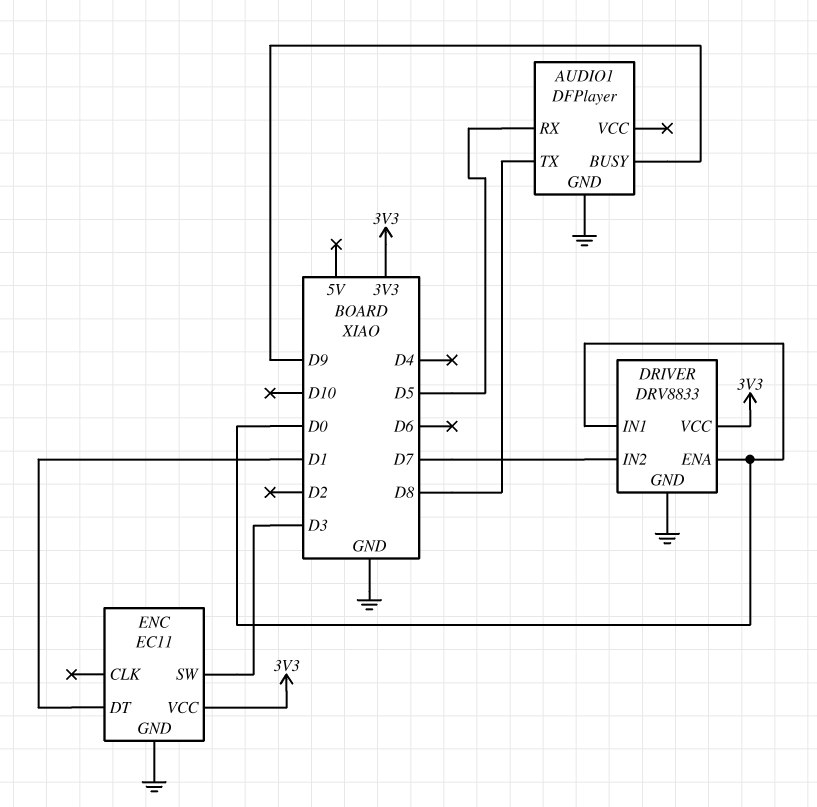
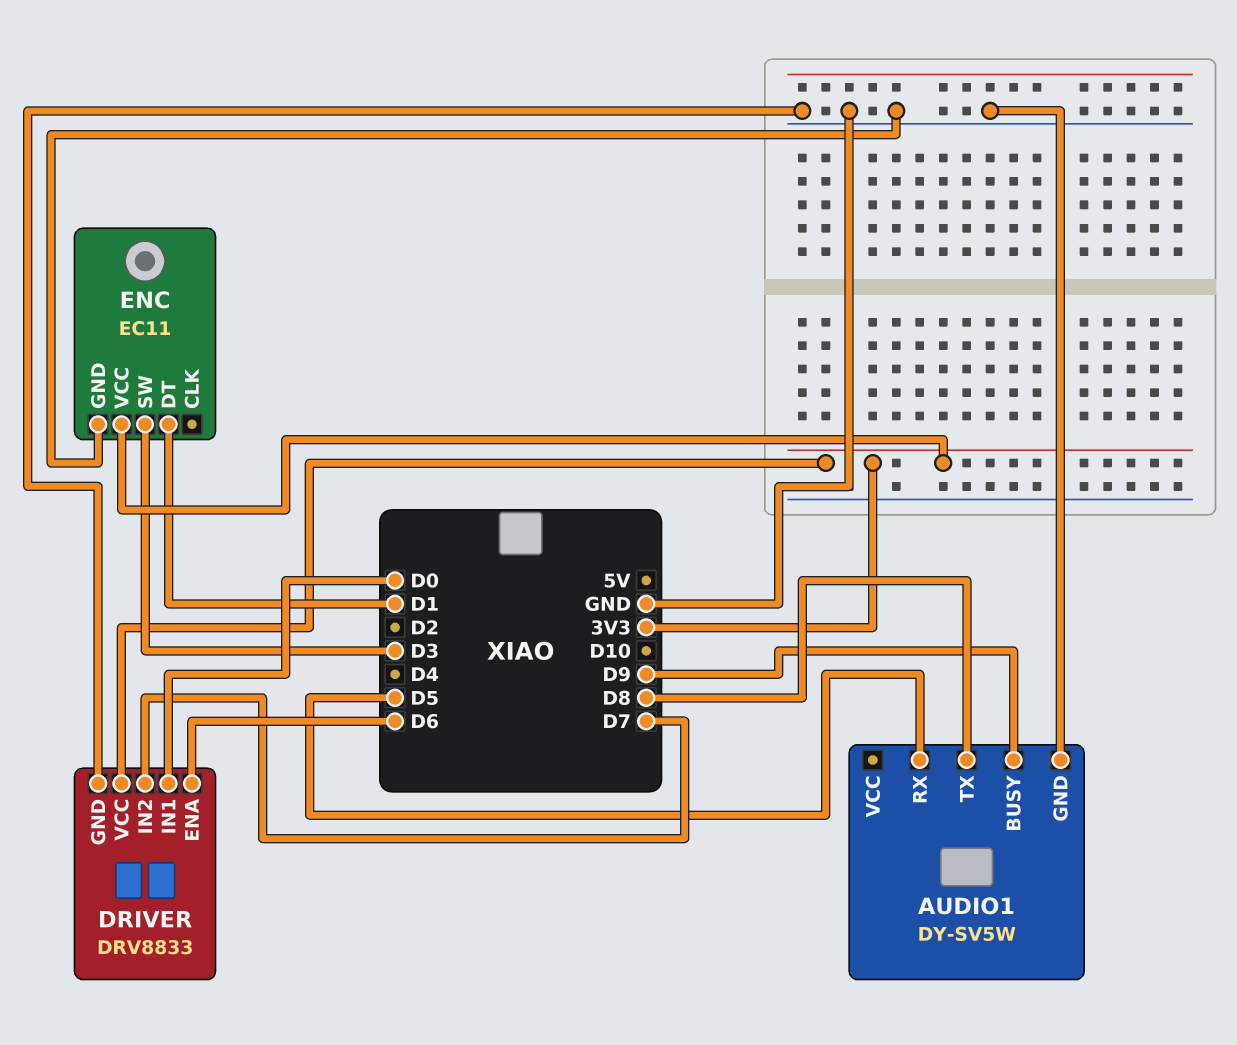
AUDIO1: DFPlayer -> DY-SV5W
DRIVER pin ENA: D0 -> D6

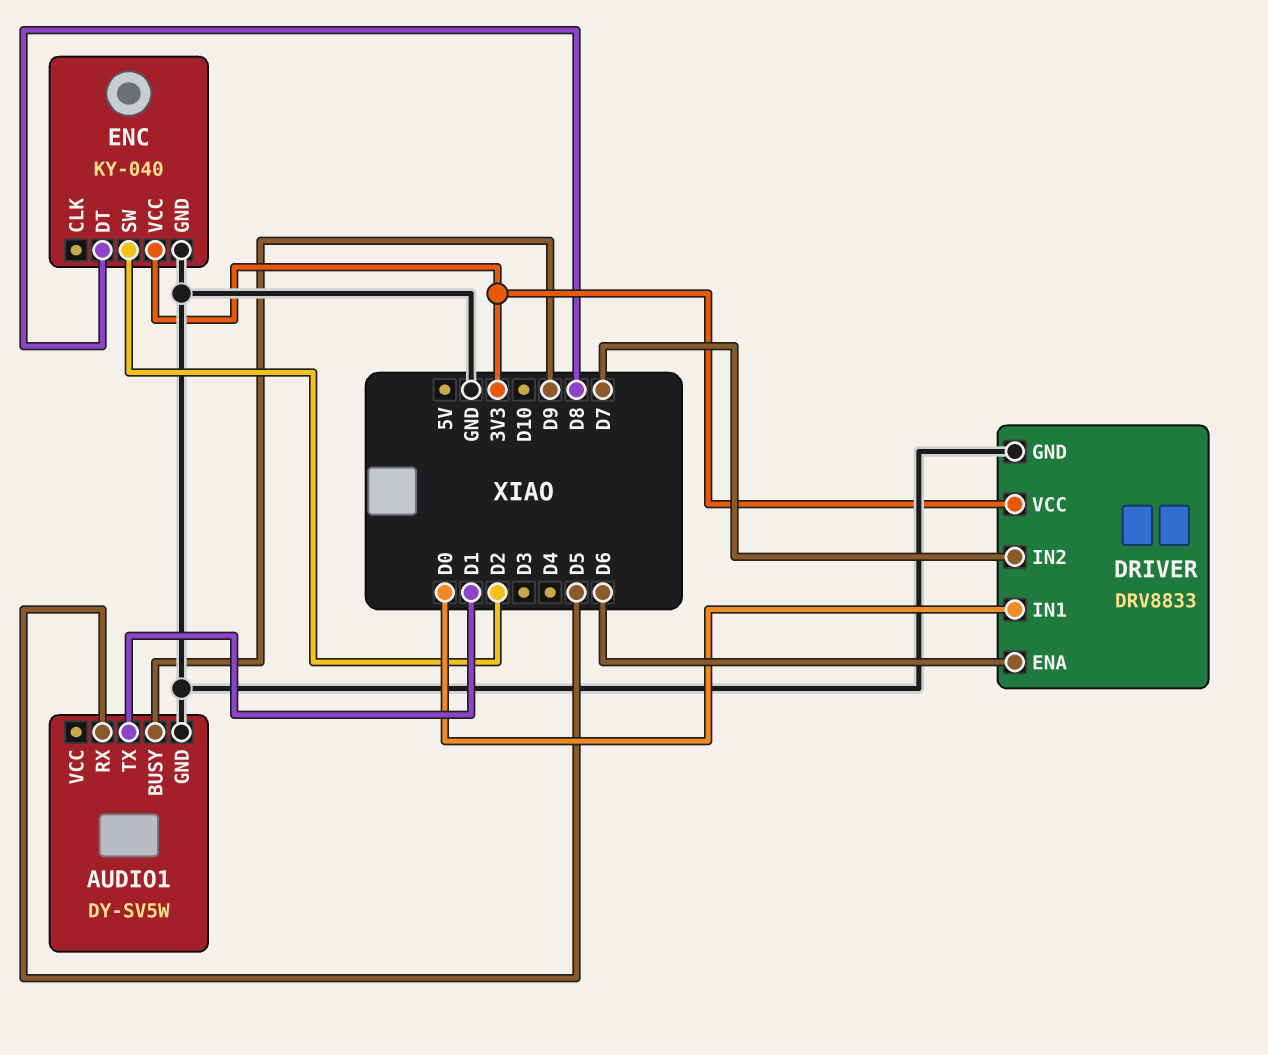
AUDIO1 pin TX: D8 -> D1
ENC: EC11 -> KY-040
ENC pin DT: D1 -> D8
ENC pin SW: D3 -> D2

